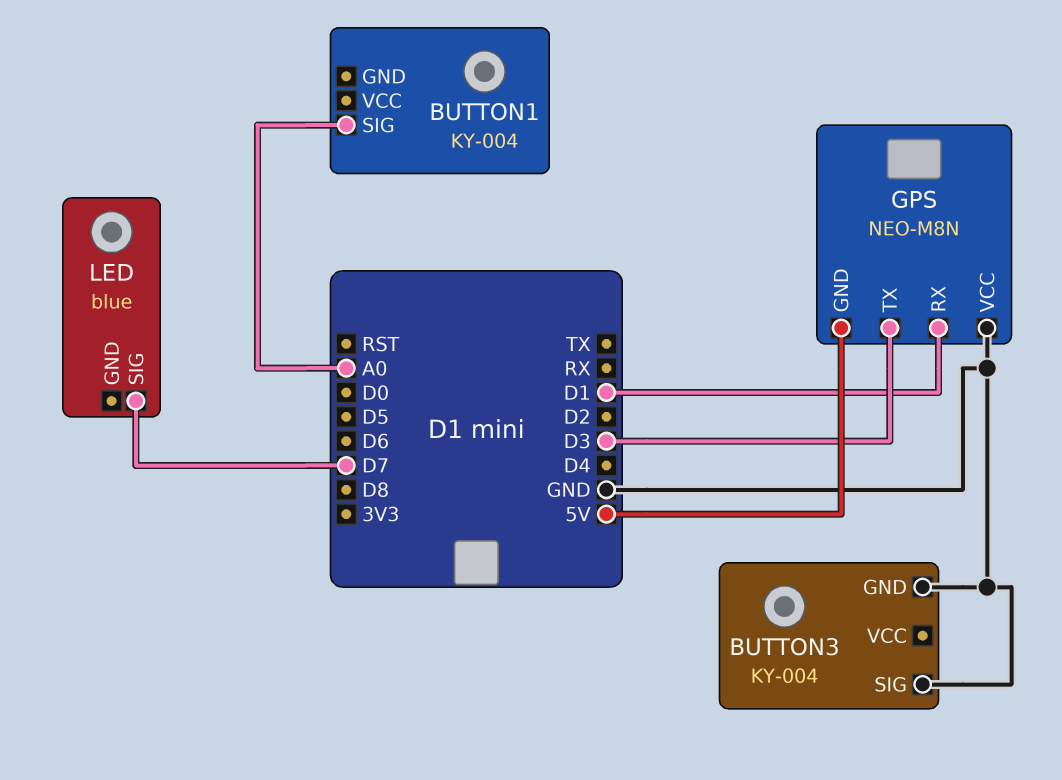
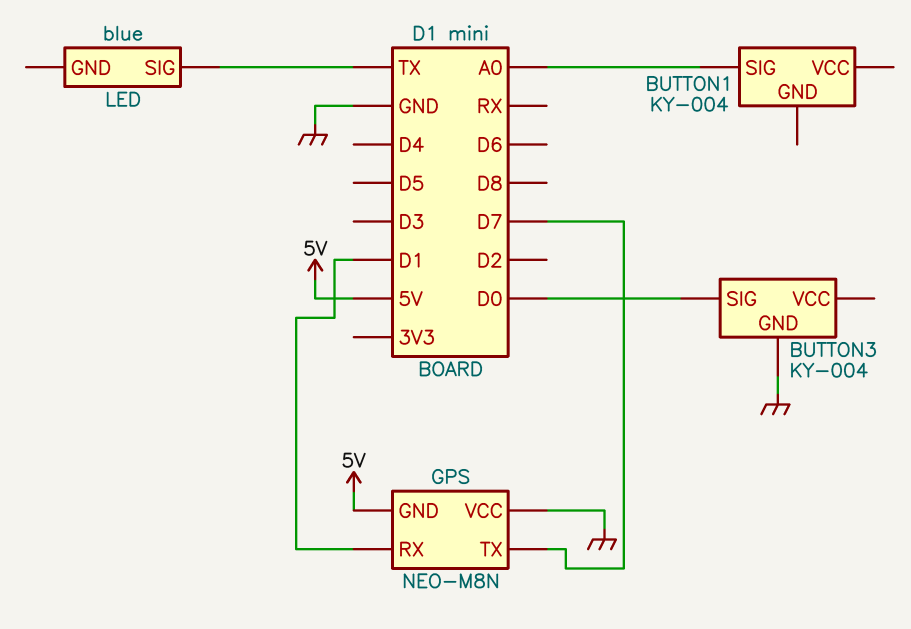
BUTTON3 pin SIG: GND -> D0
GPS pin TX: D3 -> D7
LED pin SIG: D7 -> TX

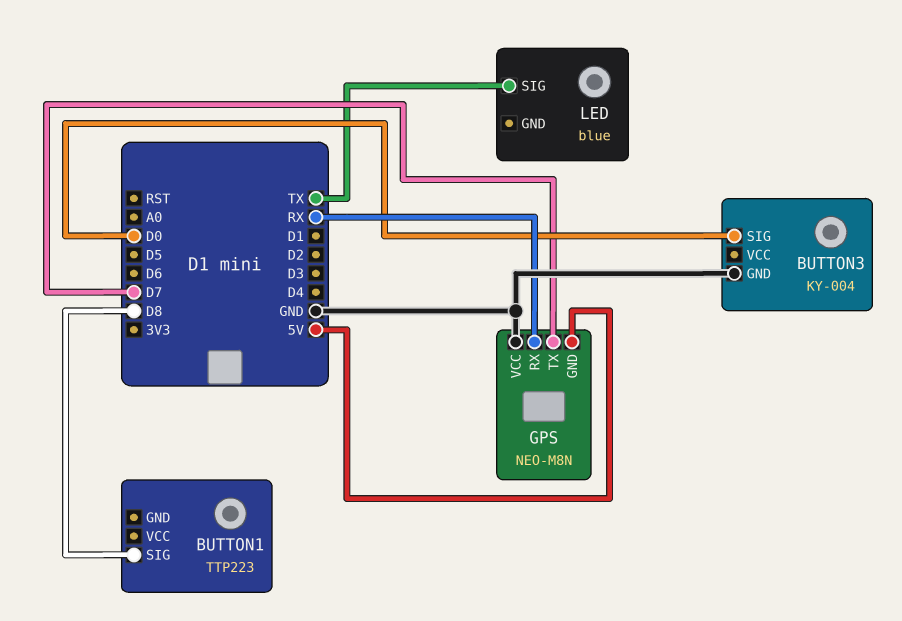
BUTTON1: KY-004 -> TTP223
BUTTON1 pin SIG: A0 -> D8
GPS pin RX: D1 -> RX

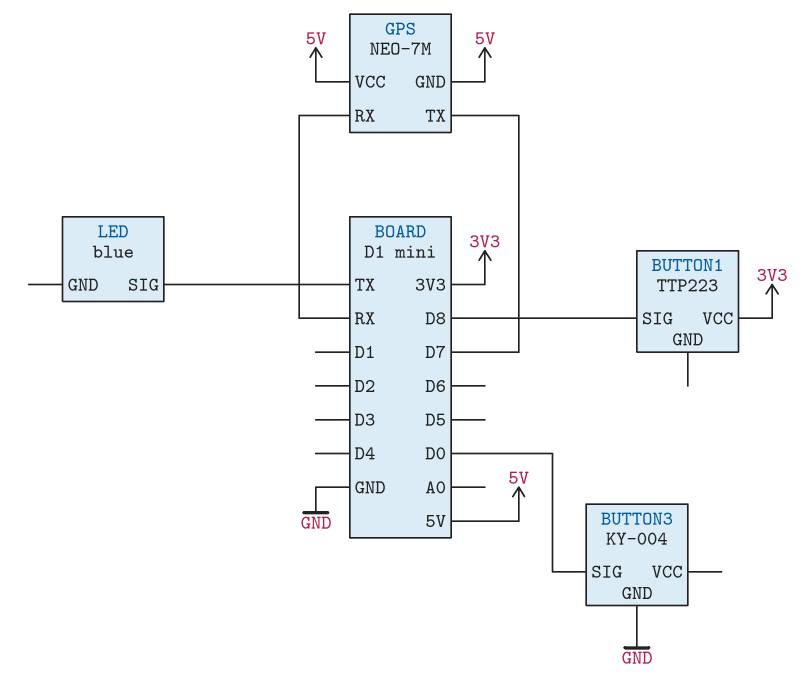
BUTTON1 pin VCC: none -> 3V3
GPS: NEO-M8N -> NEO-7M
GPS pin VCC: GND -> 5V

